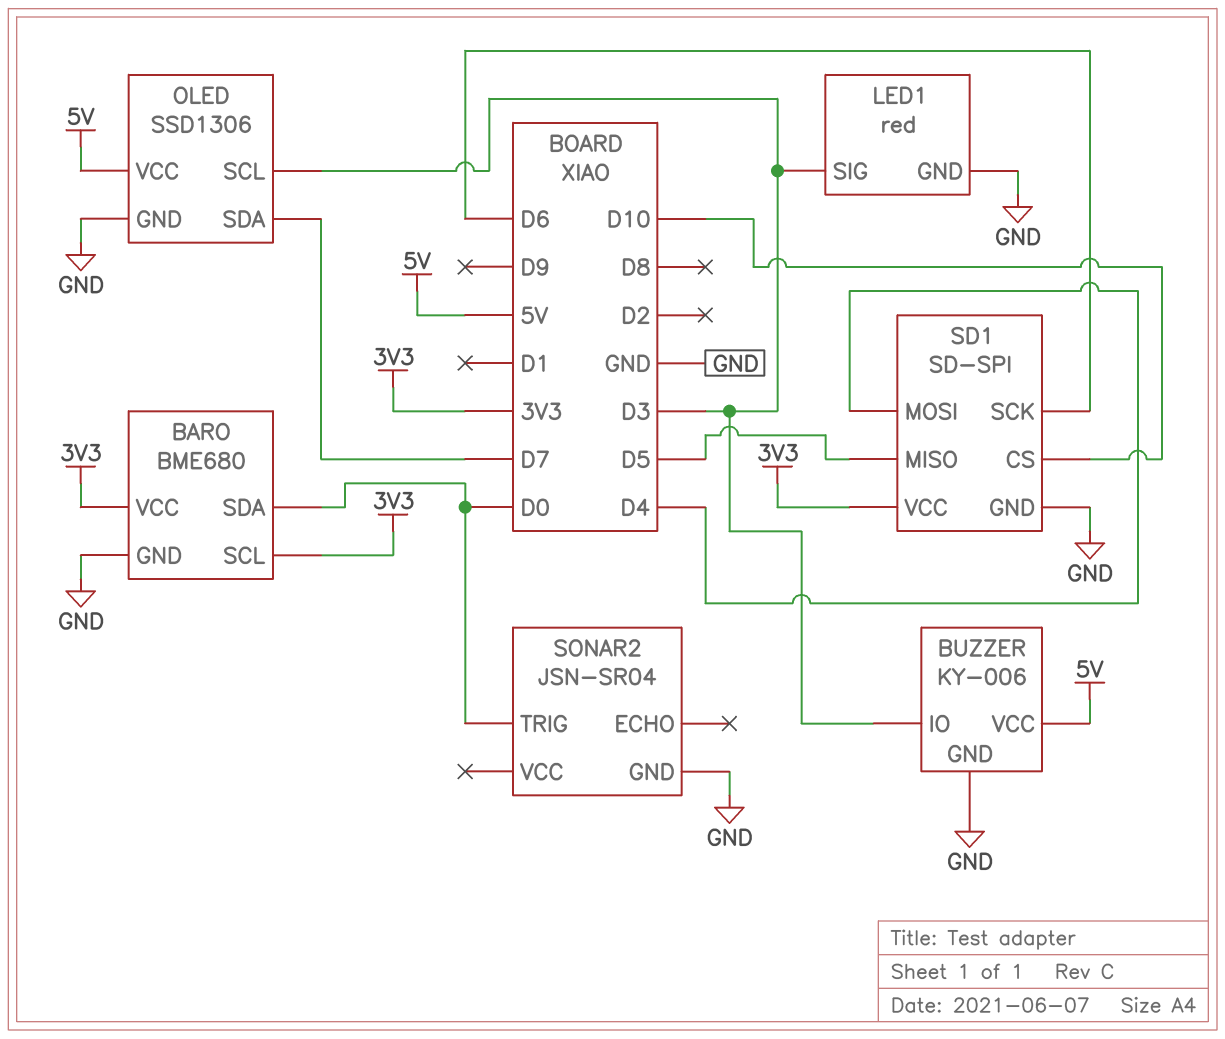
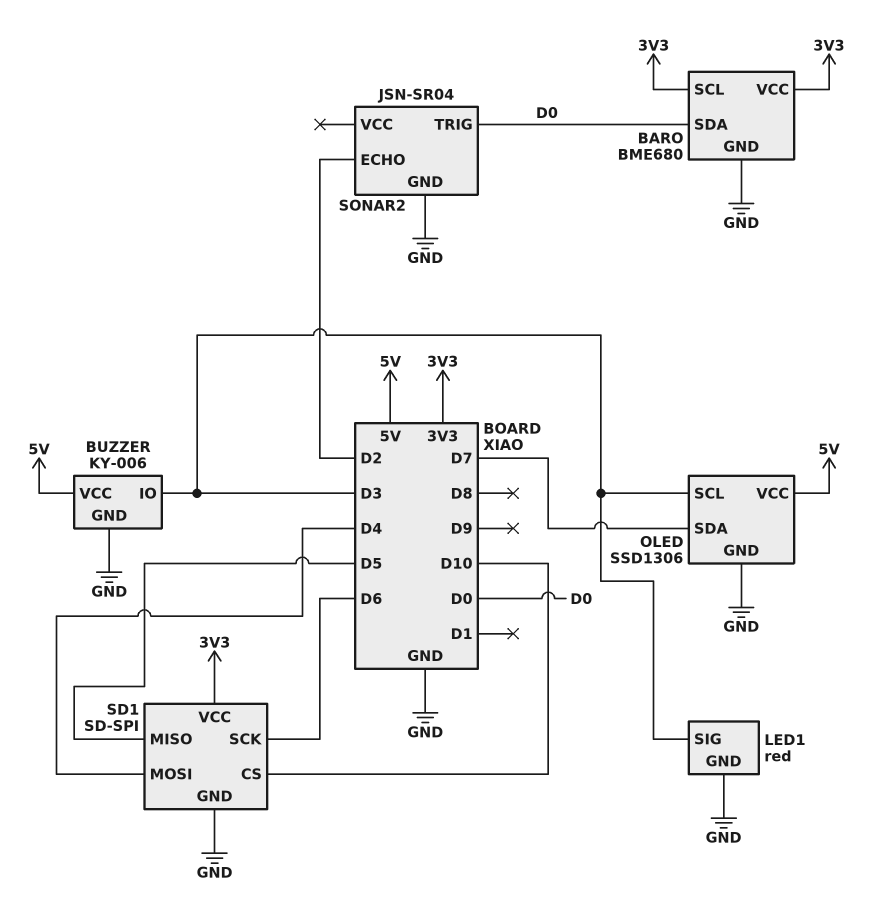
SONAR2 pin ECHO: none -> D2

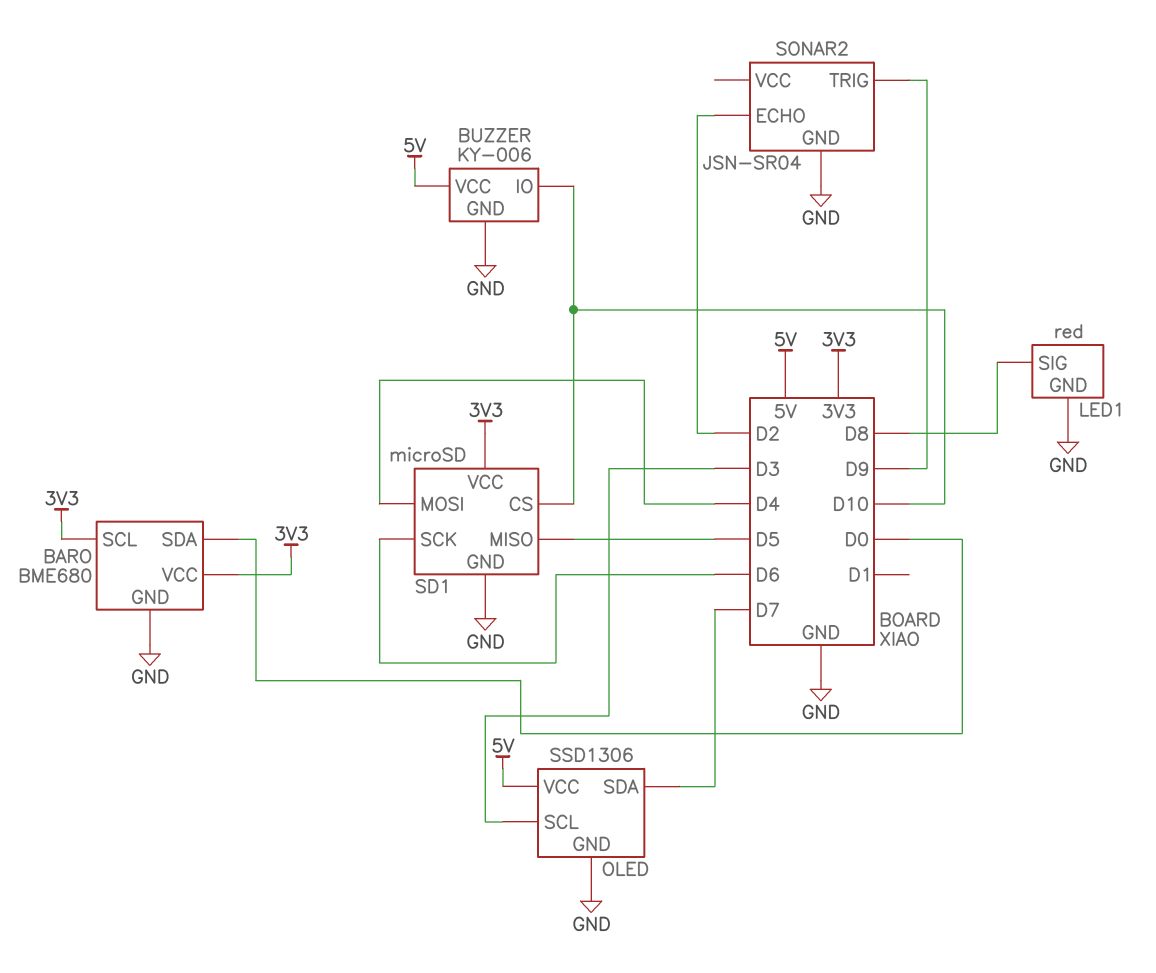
BUZZER pin IO: D3 -> D10
LED1 pin SIG: D3 -> D8
SD1: SD-SPI -> microSD
SONAR2 pin TRIG: D0 -> D9

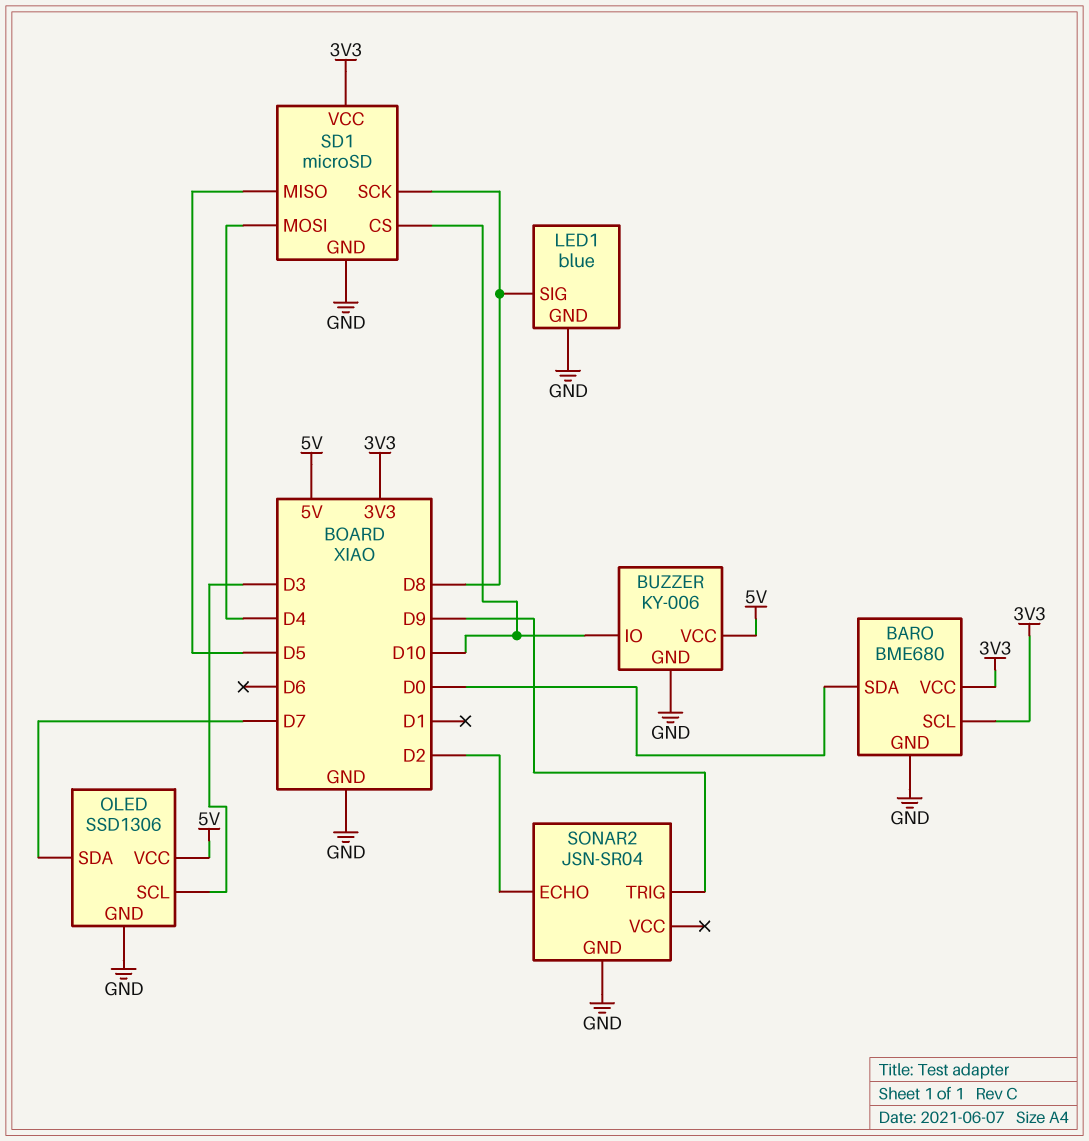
LED1: red -> blue
SD1 pin SCK: D6 -> D8

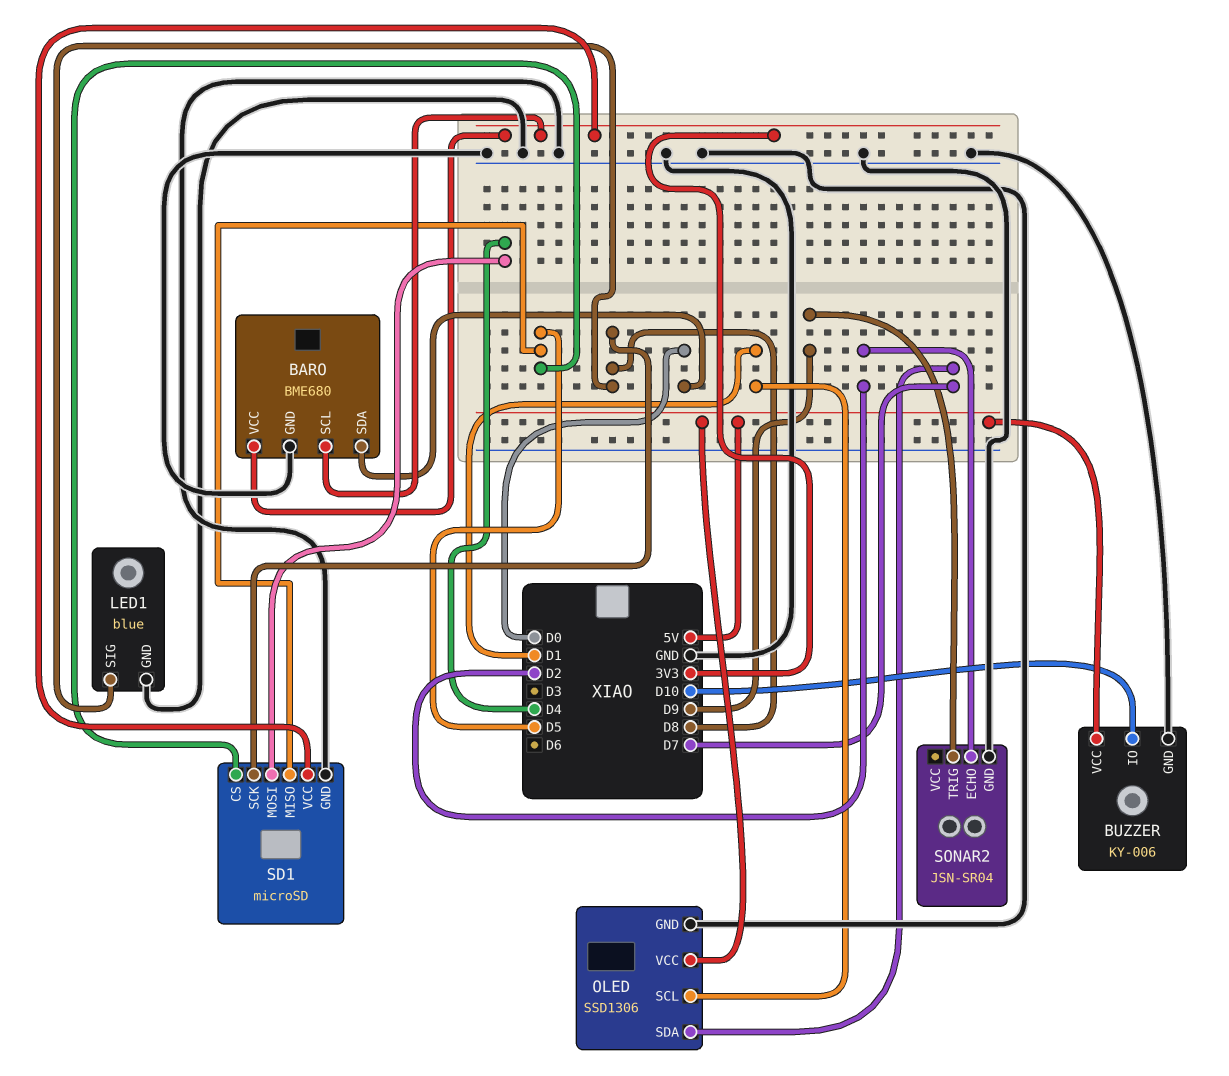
OLED pin SCL: D3 -> D1
SD1 pin CS: D10 -> D5

